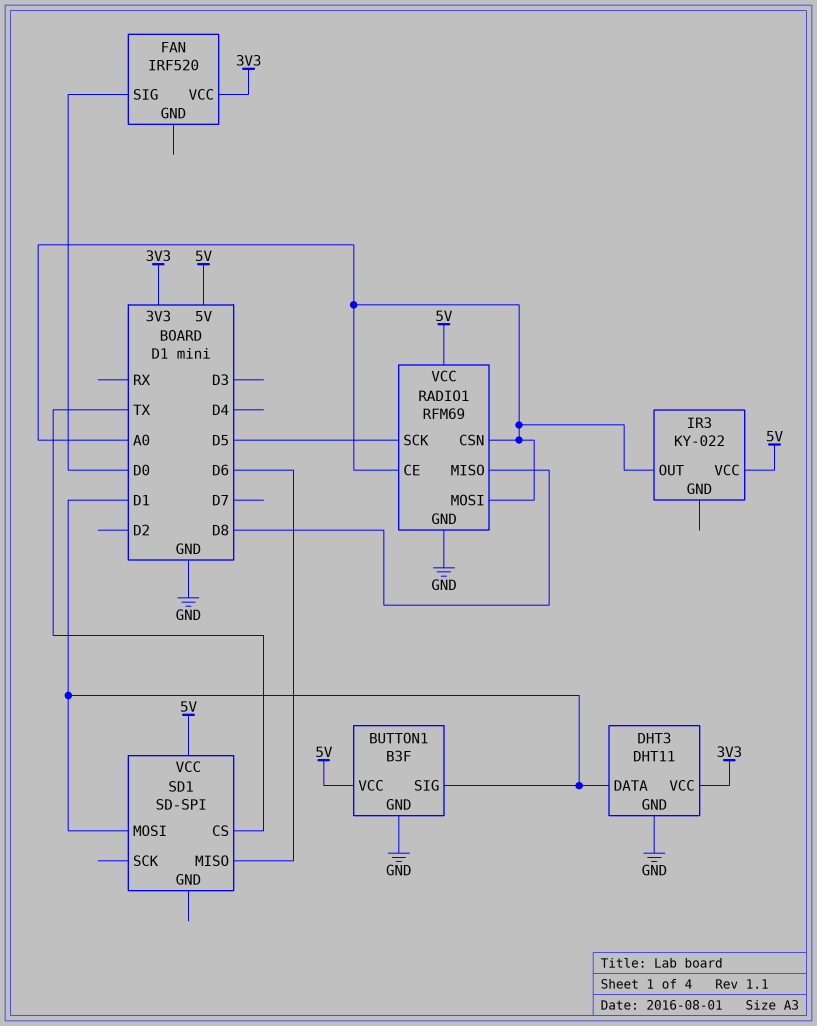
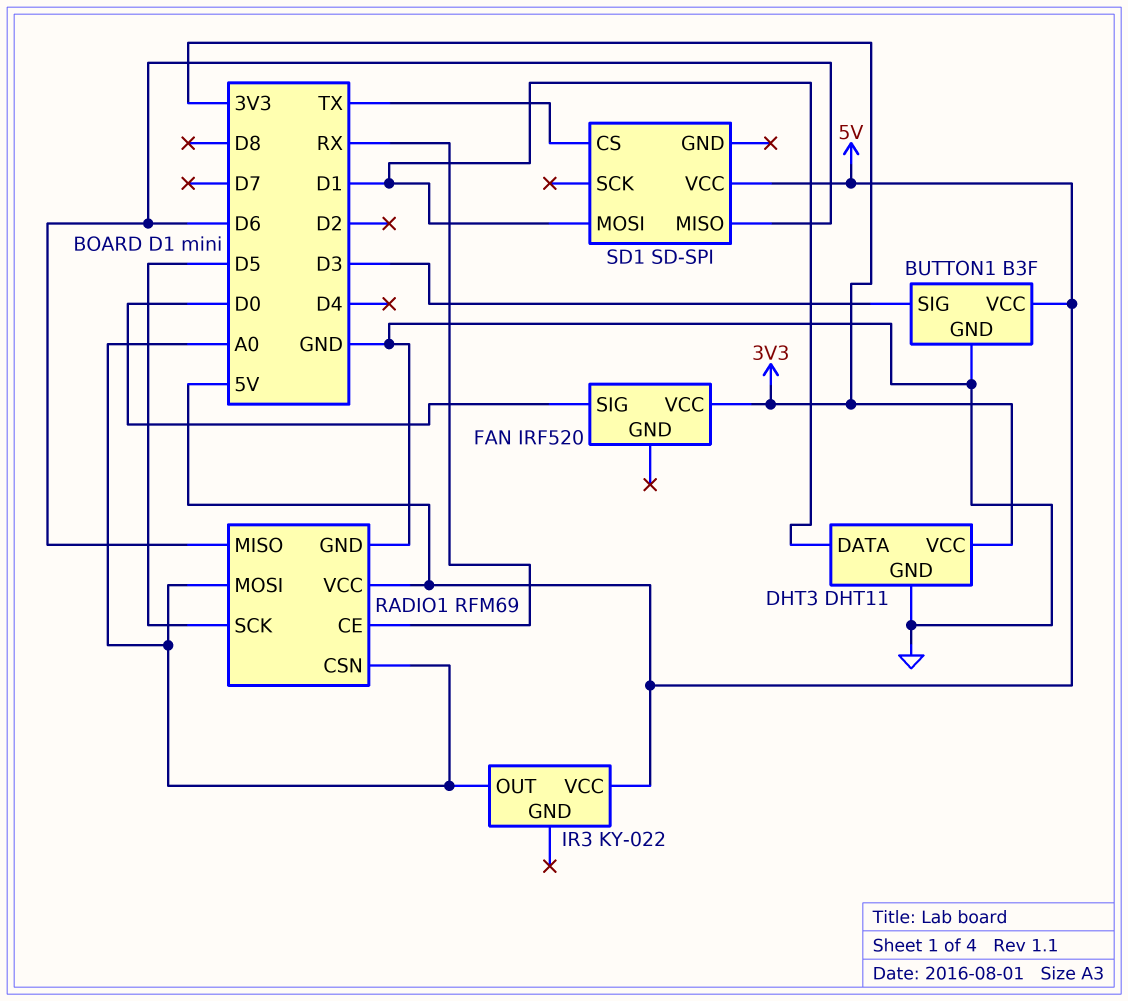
BUTTON1 pin SIG: D1 -> D3
RADIO1 pin CE: A0 -> RX
RADIO1 pin MISO: D8 -> D6

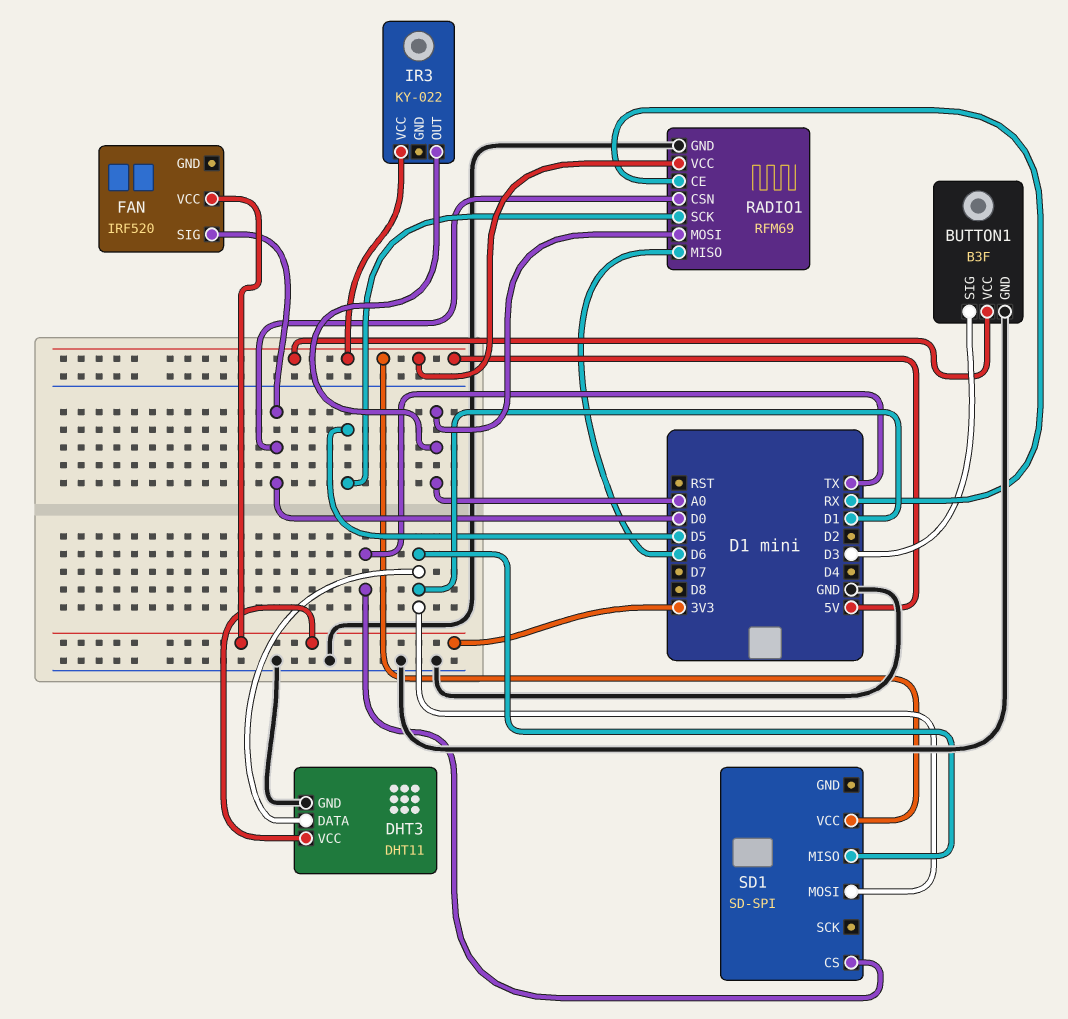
RADIO1 pin CSN: A0 -> D0
SD1 pin MISO: D6 -> D1

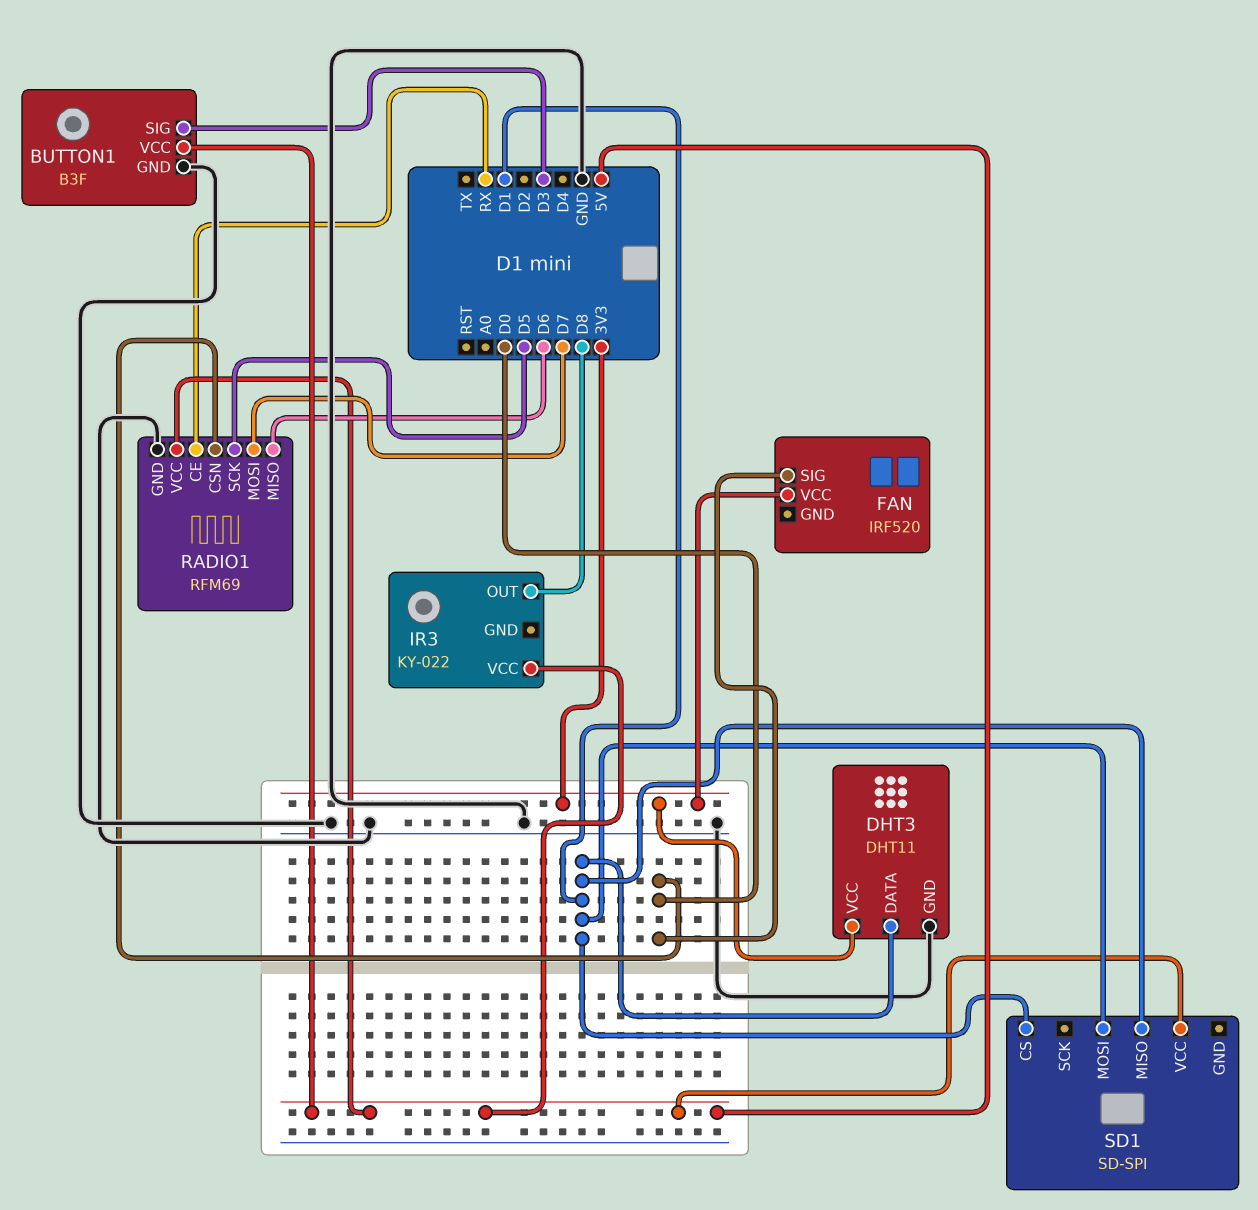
IR3 pin OUT: A0 -> D8
RADIO1 pin MOSI: A0 -> D7
SD1 pin CS: TX -> D1

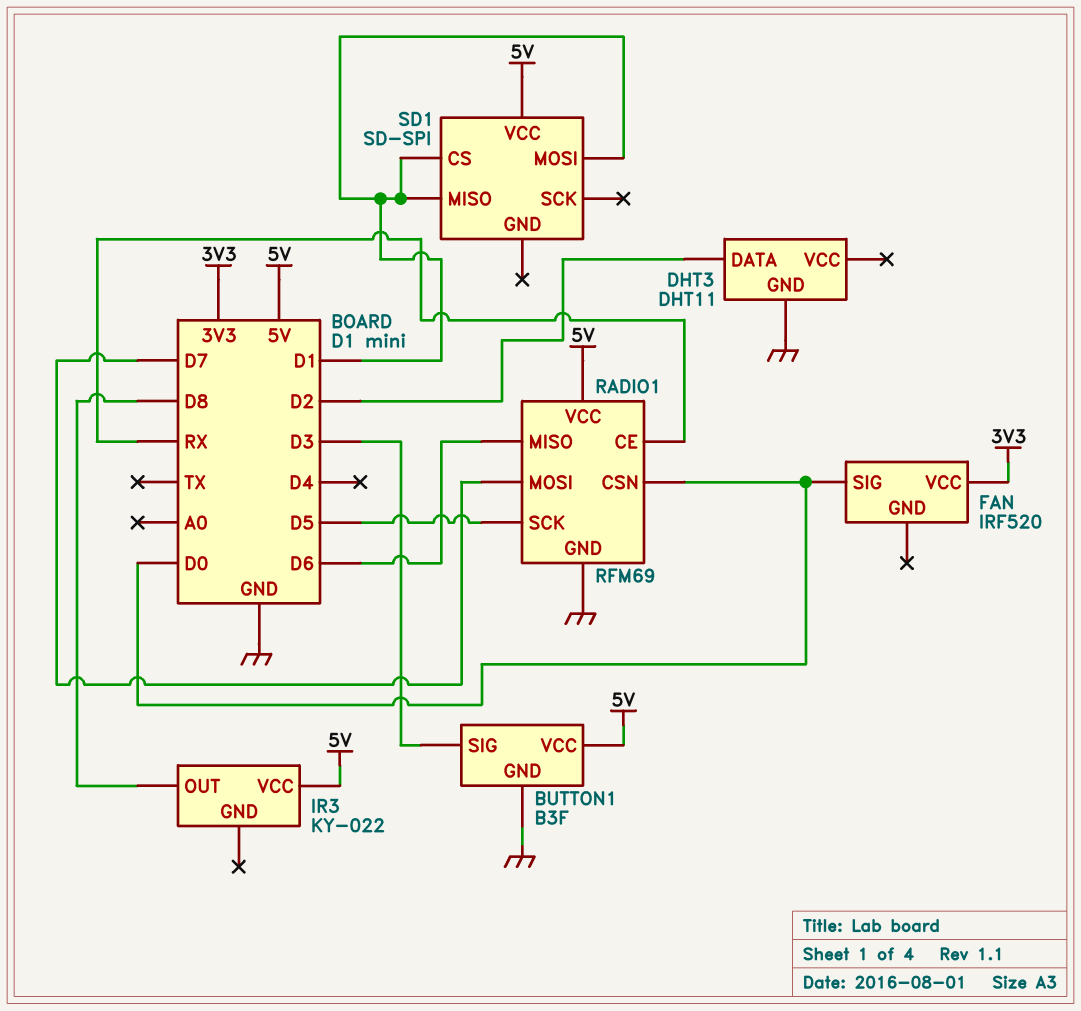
DHT3 pin DATA: D1 -> D2
DHT3 pin VCC: 3V3 -> none

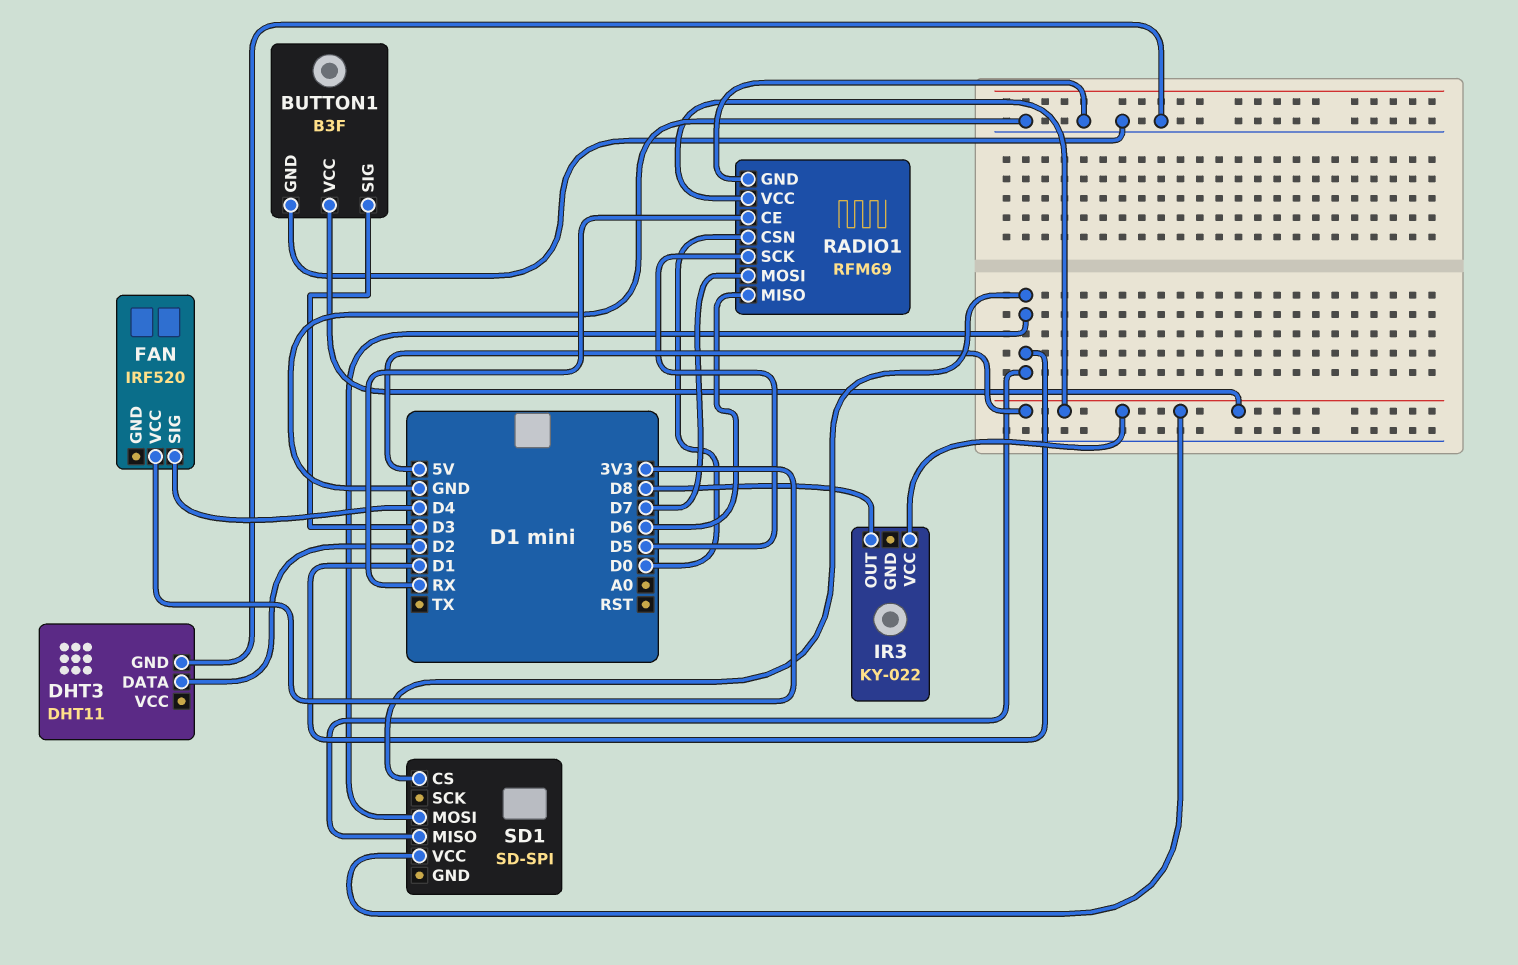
FAN pin SIG: D0 -> D4

